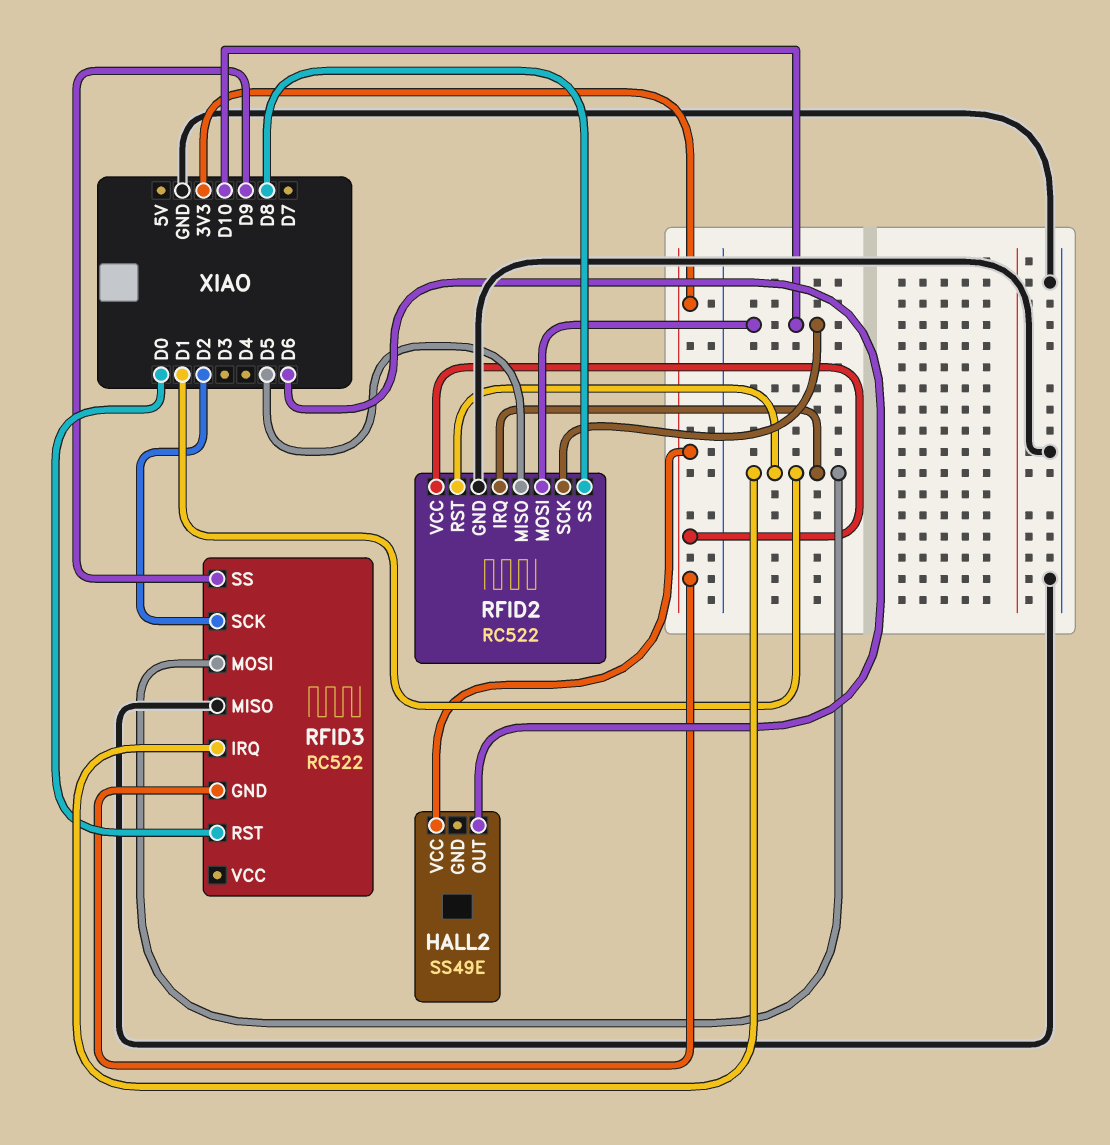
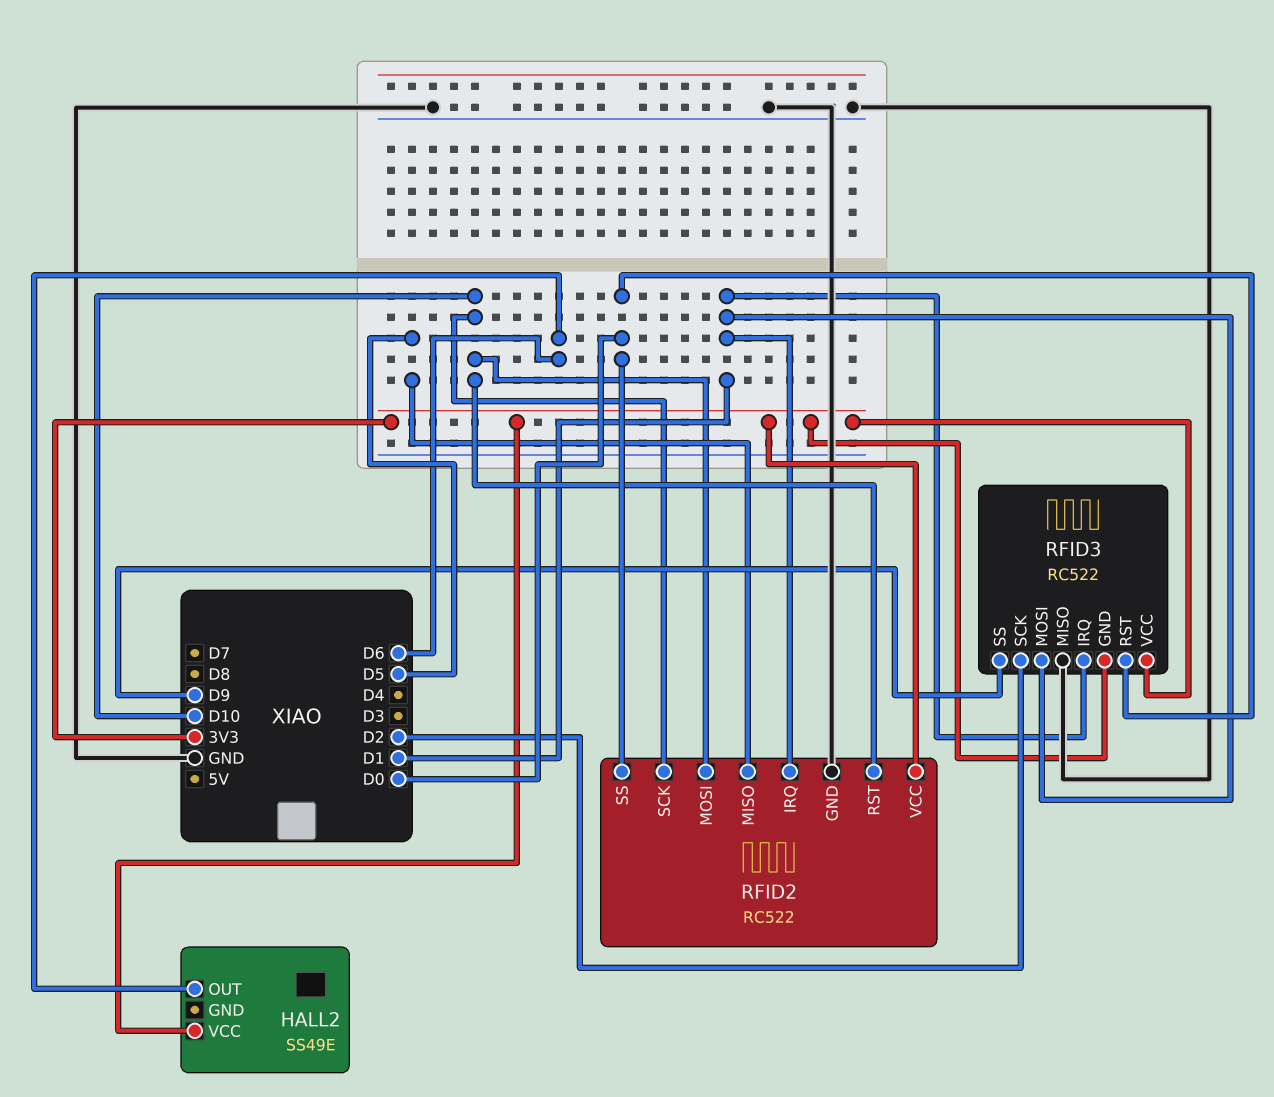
RFID2 pin RST: D1 -> D10
RFID2 pin SS: D8 -> D0
RFID3 pin VCC: none -> 3V3

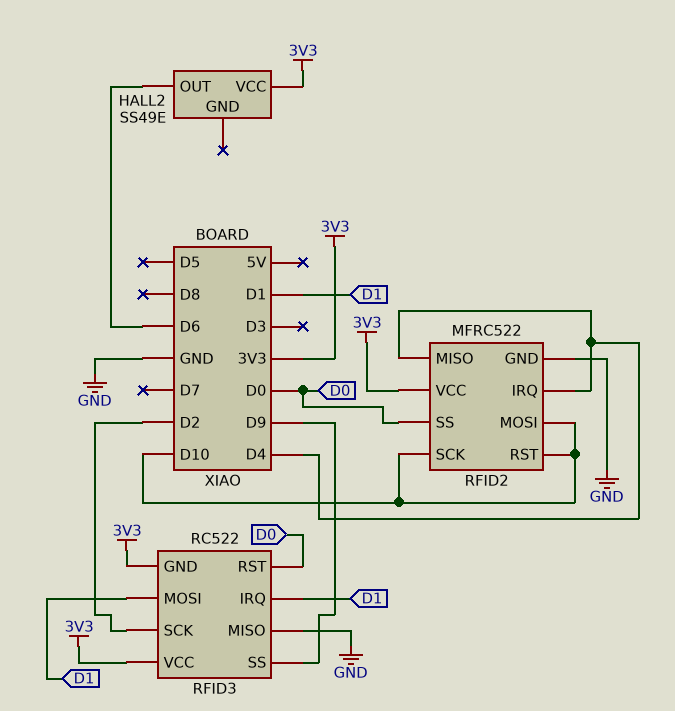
RFID2: RC522 -> MFRC522
RFID2 pin IRQ: D1 -> D4
RFID2 pin MISO: D5 -> D4

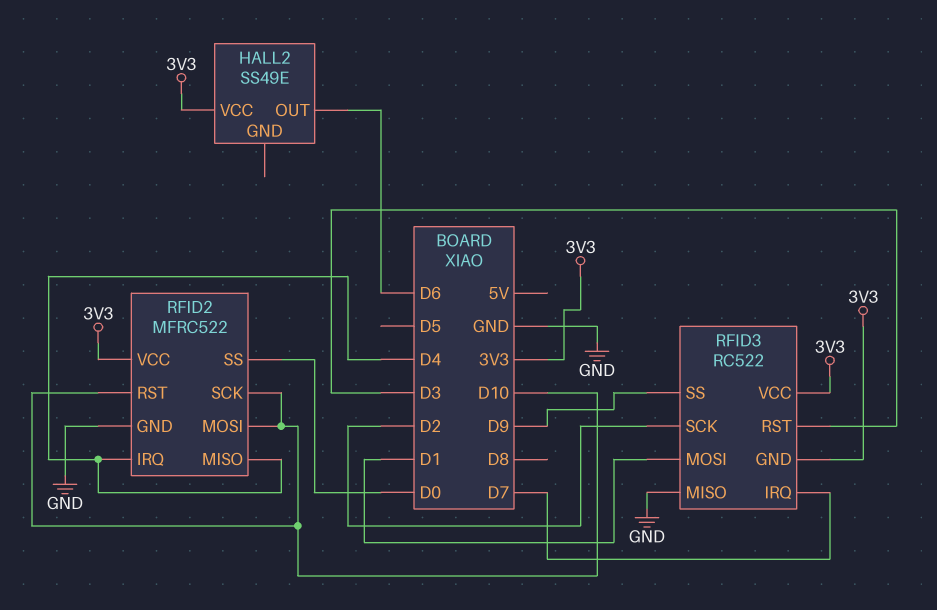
RFID3 pin IRQ: D1 -> D7
RFID3 pin RST: D0 -> D3

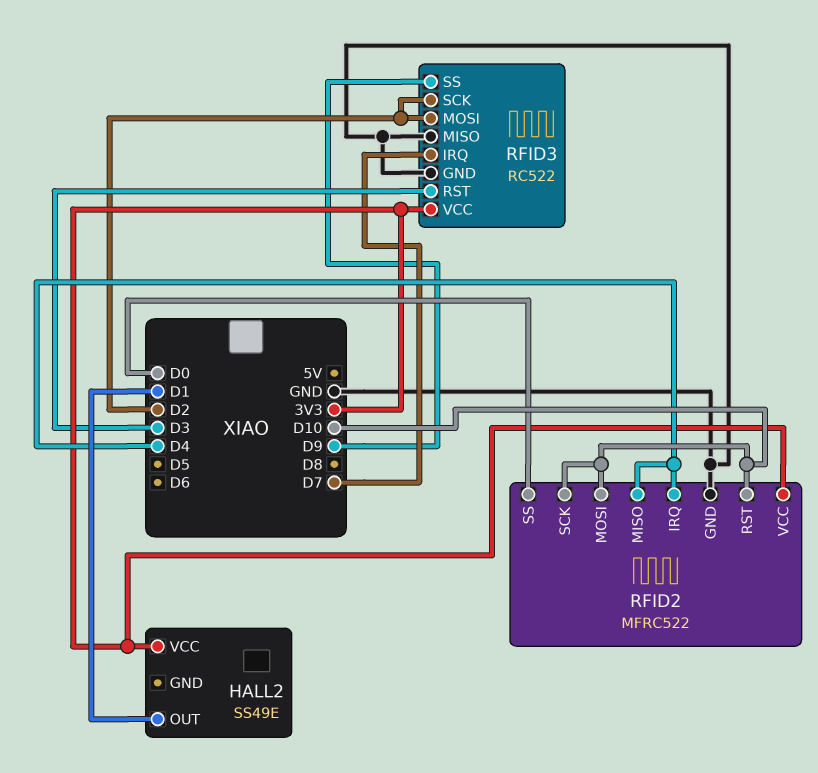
HALL2 pin OUT: D6 -> D1
RFID3 pin GND: 3V3 -> GND
RFID3 pin MOSI: D1 -> D2

